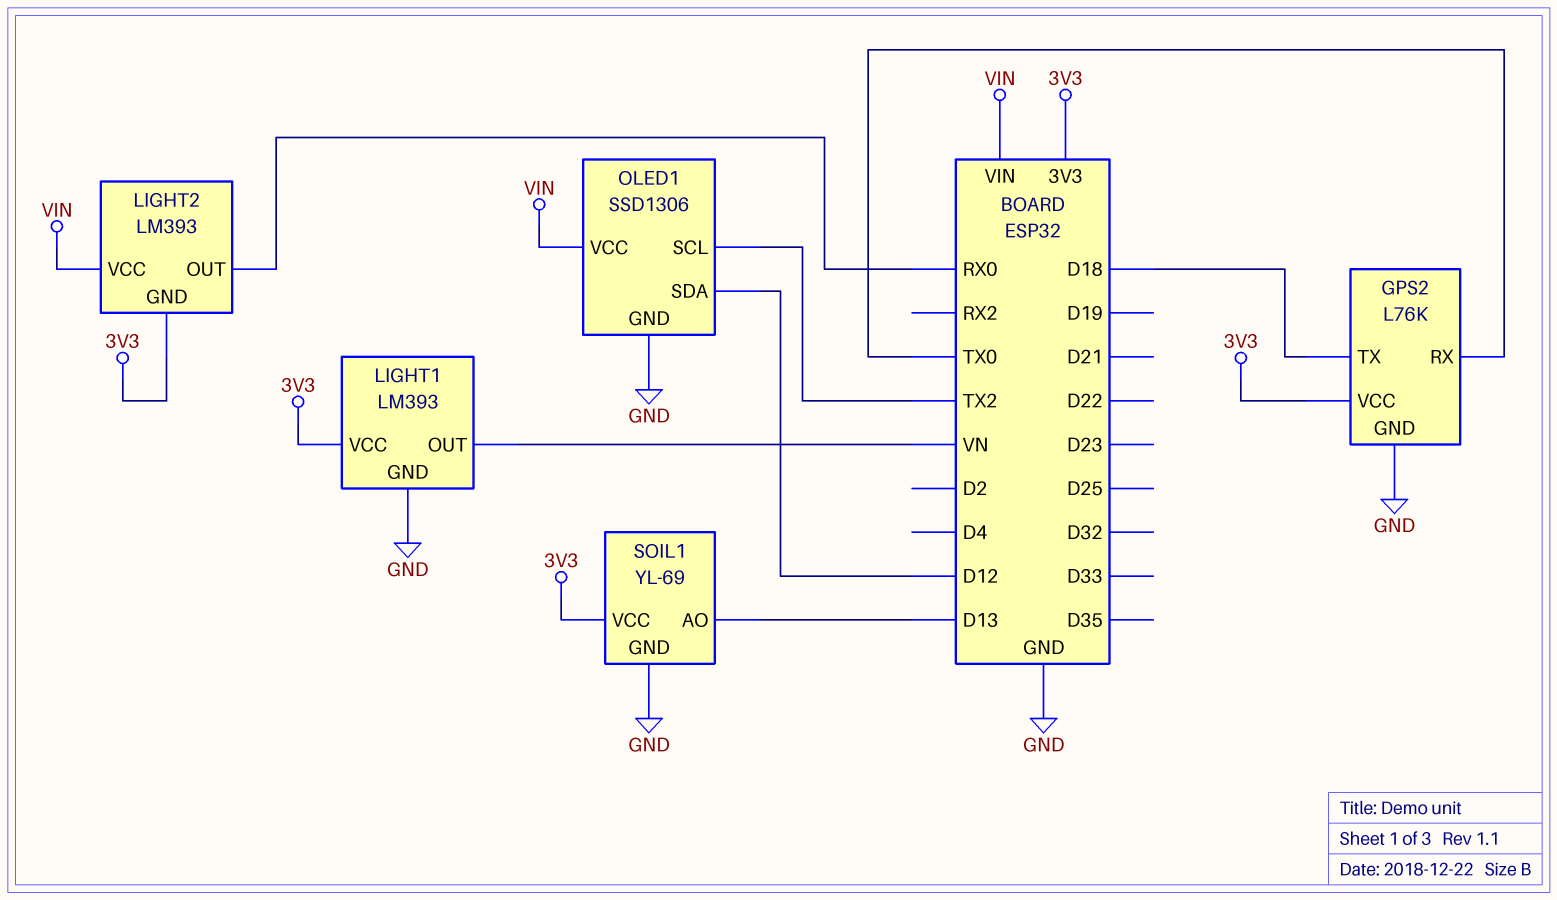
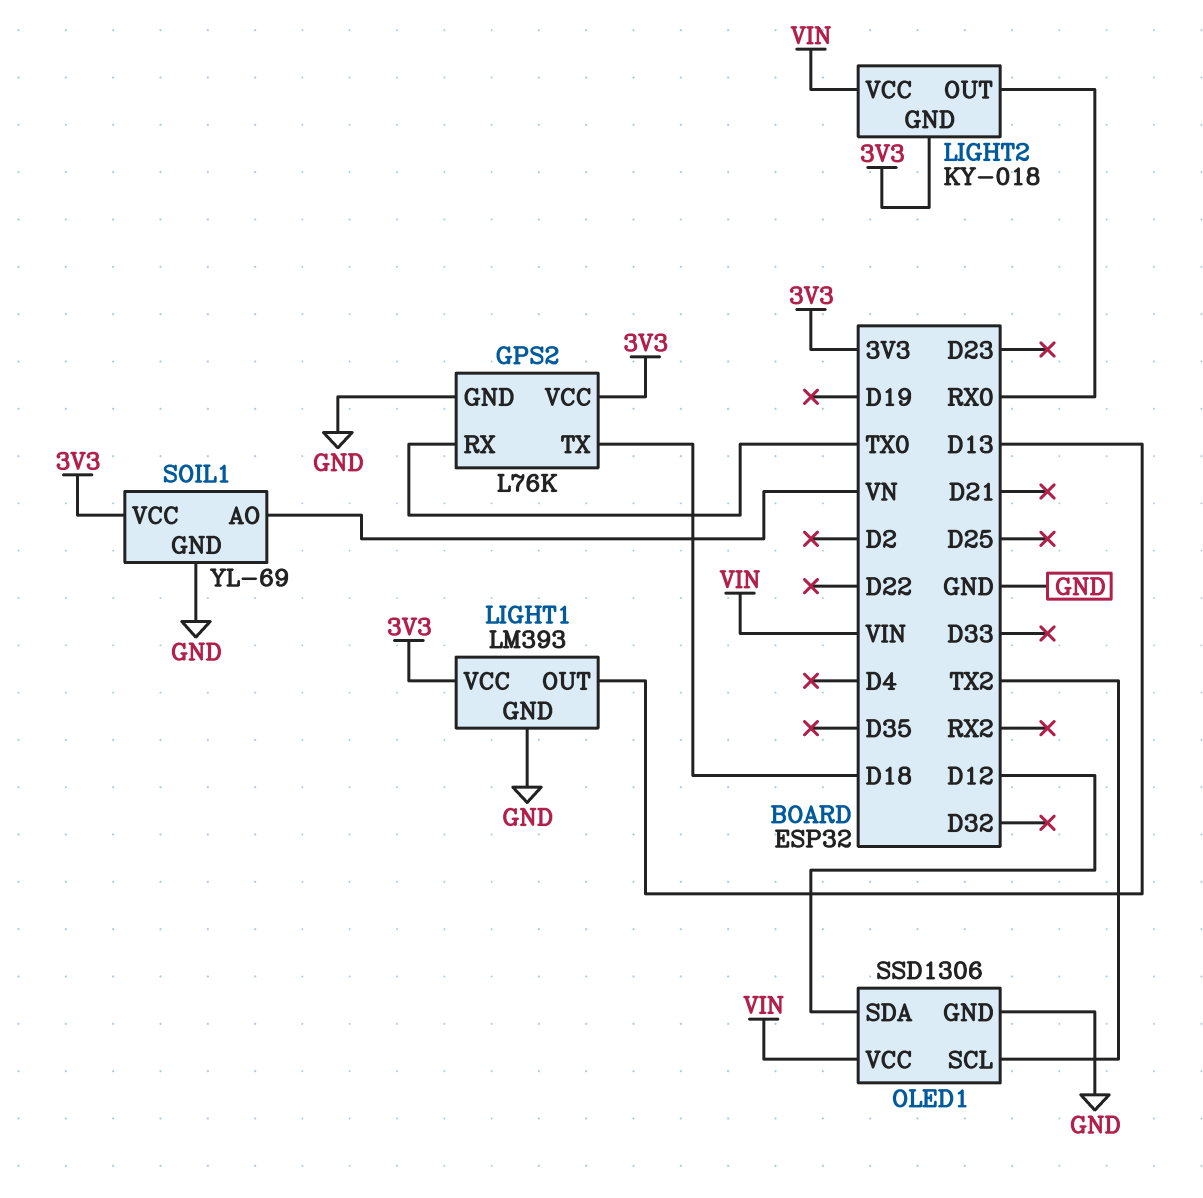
LIGHT1 pin OUT: VN -> D13
LIGHT2: LM393 -> KY-018
SOIL1 pin AO: D13 -> VN

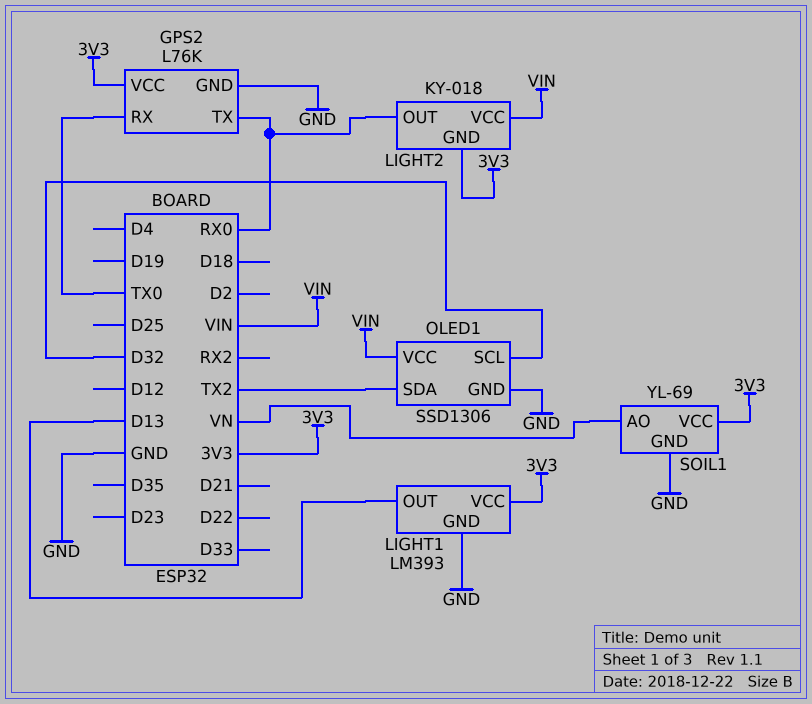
GPS2 pin TX: D18 -> RX0
OLED1 pin SCL: TX2 -> D32
OLED1 pin SDA: D12 -> TX2

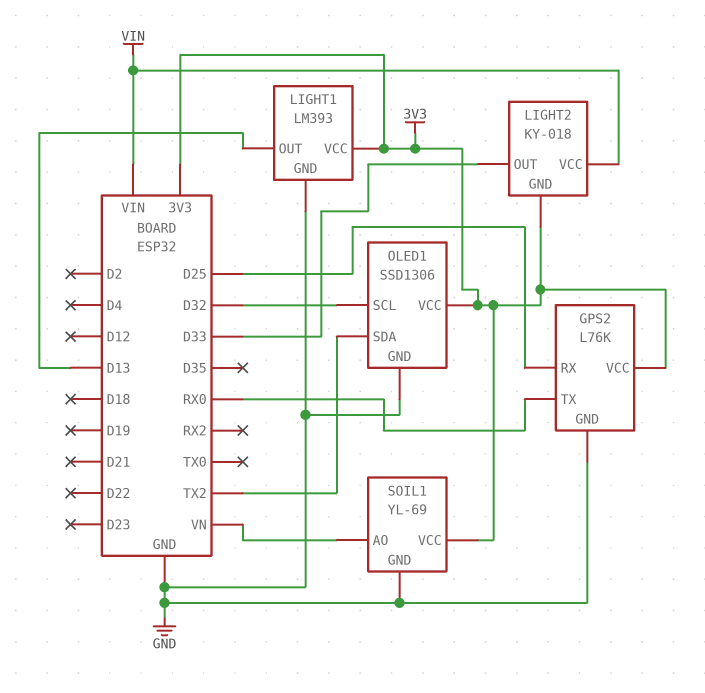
GPS2 pin RX: TX0 -> D25
LIGHT2 pin OUT: RX0 -> D33
OLED1 pin VCC: VIN -> 3V3

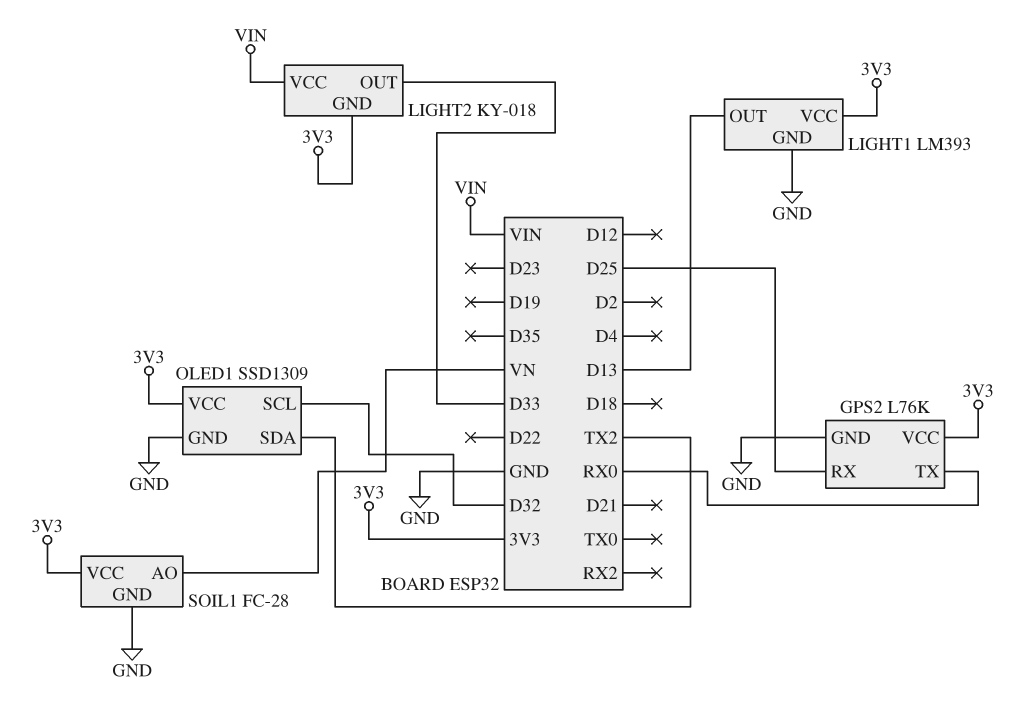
OLED1: SSD1306 -> SSD1309
SOIL1: YL-69 -> FC-28

